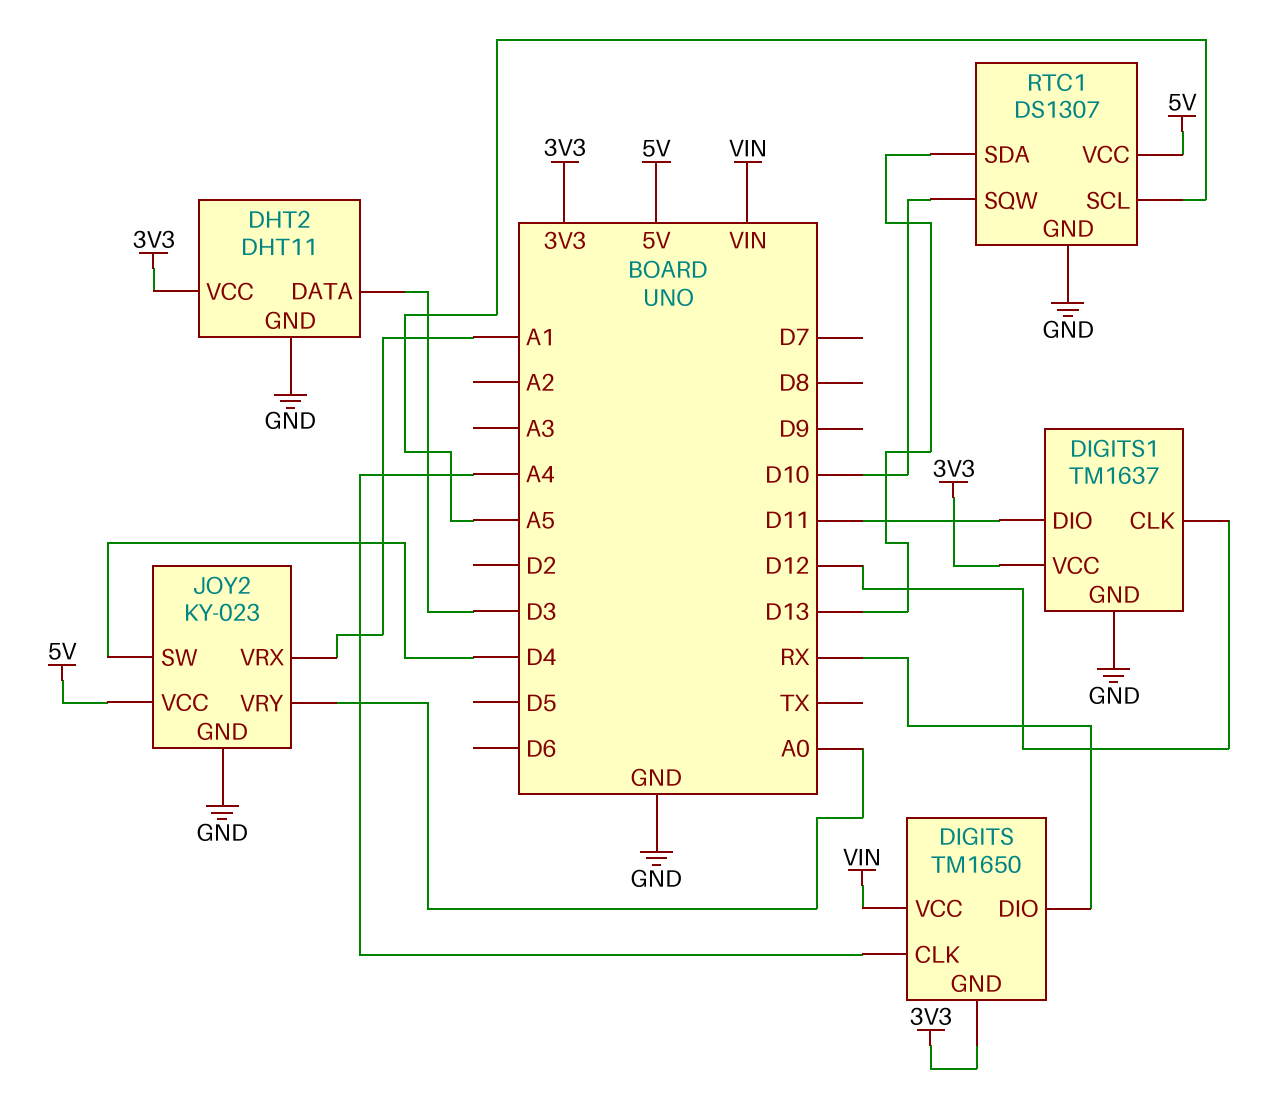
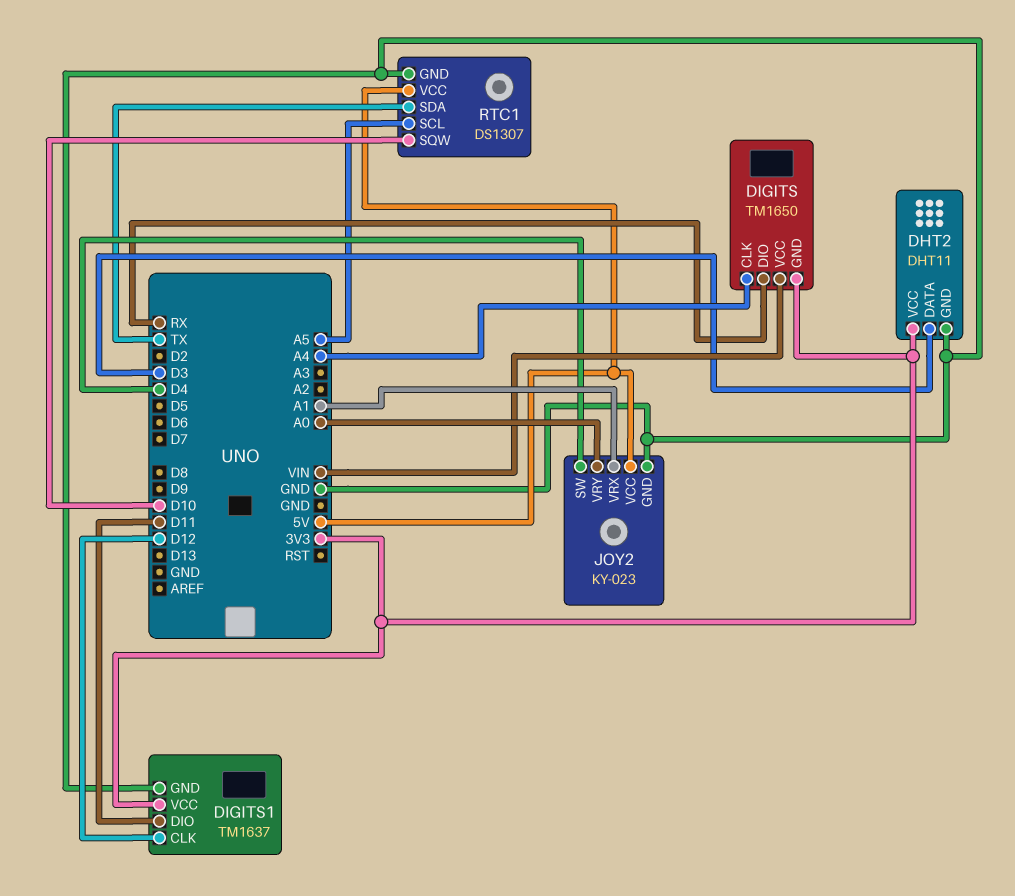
RTC1 pin SDA: D13 -> TX

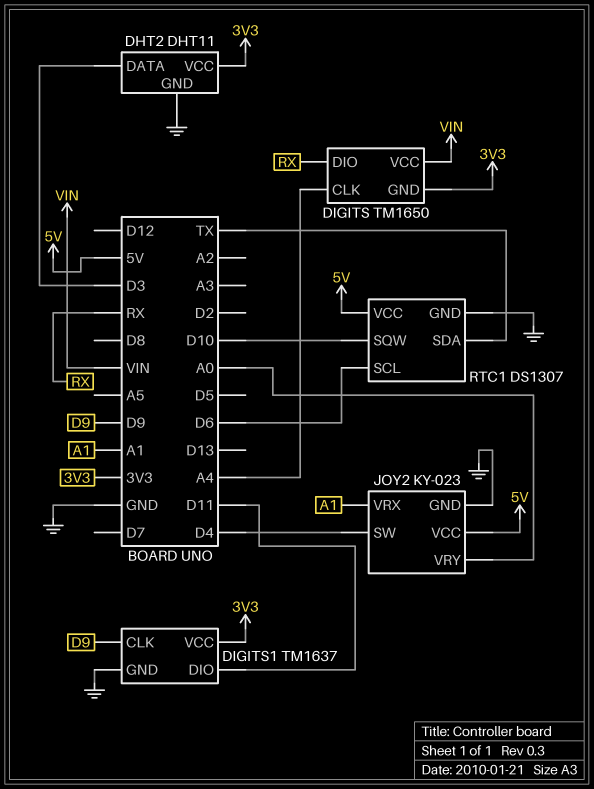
DIGITS1 pin CLK: D12 -> D9
RTC1 pin SCL: A5 -> D6

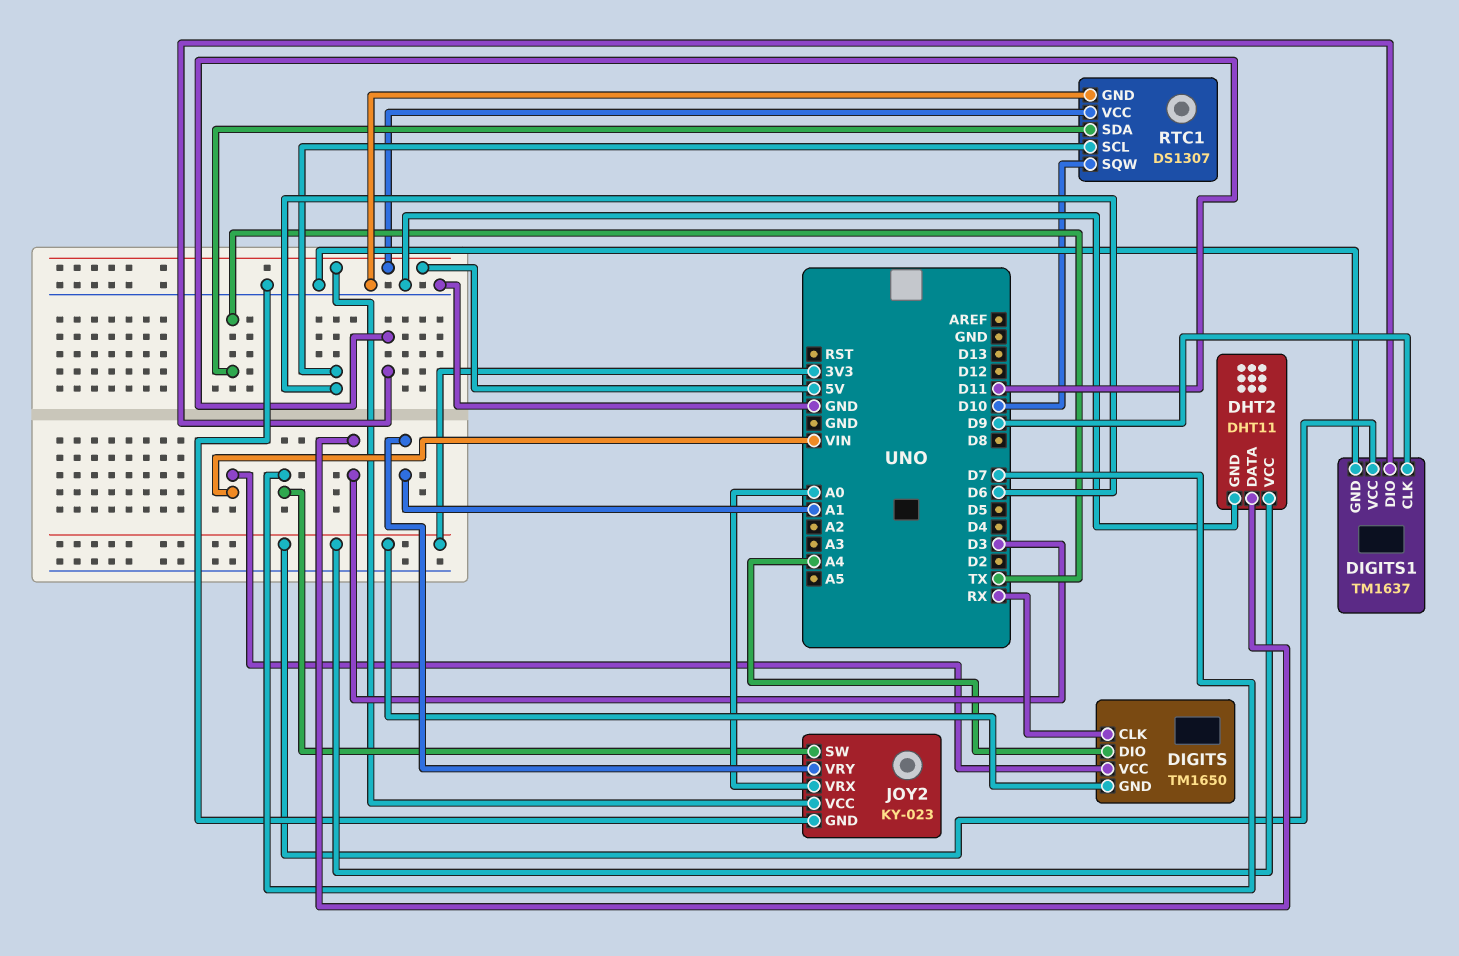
DIGITS pin CLK: A4 -> RX
DIGITS pin DIO: RX -> A4
JOY2 pin SW: D4 -> D7
JOY2 pin VRX: A1 -> A0
JOY2 pin VRY: A0 -> A1

